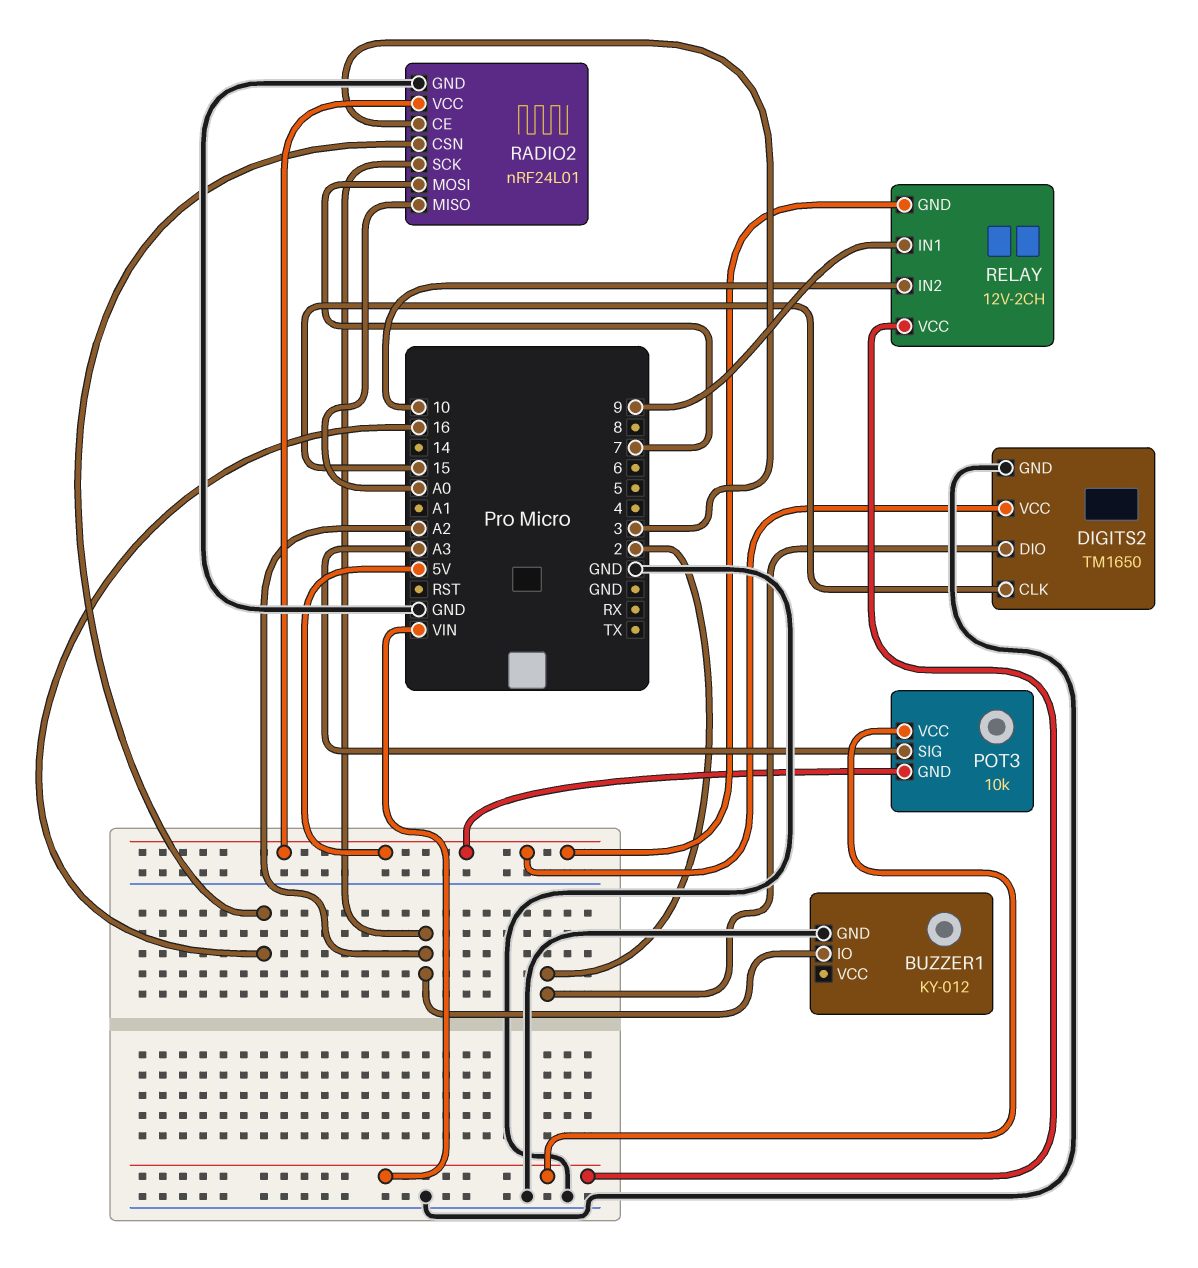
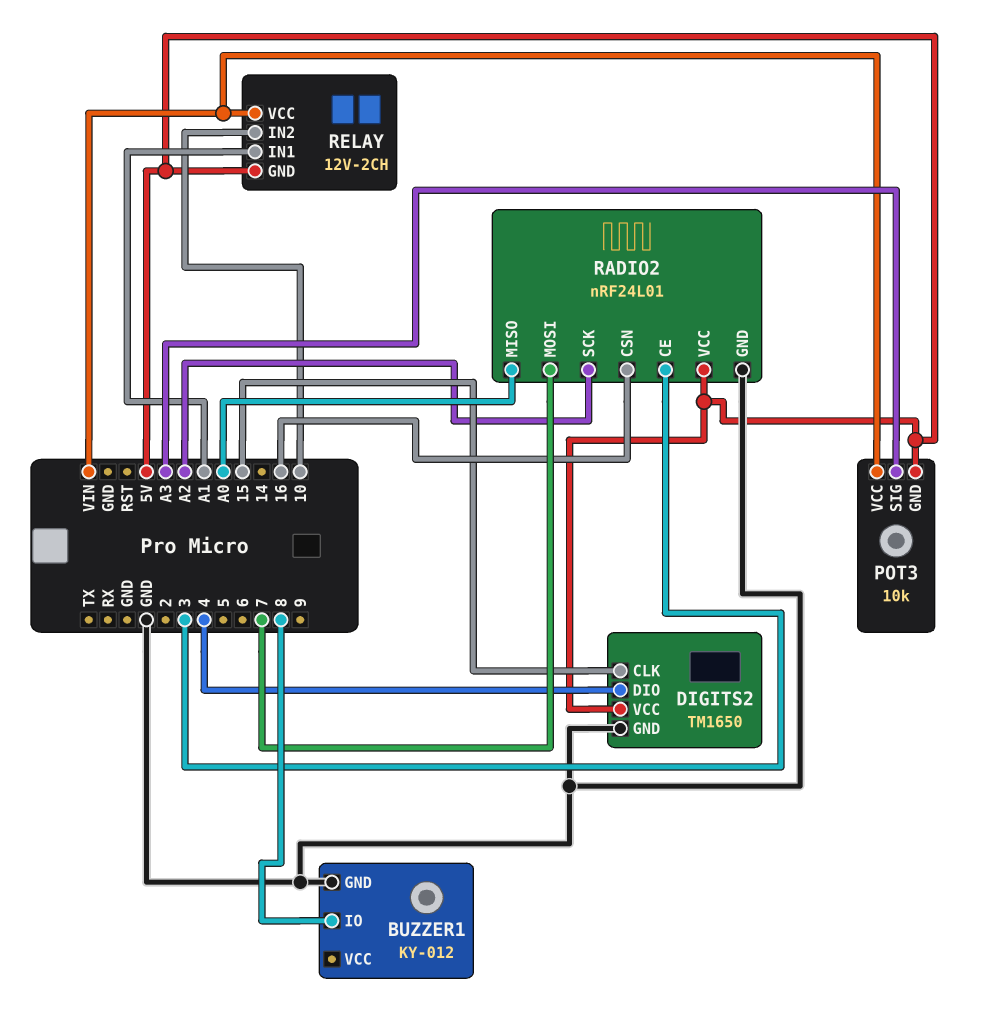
BUZZER1 pin IO: A2 -> 8
DIGITS2 pin DIO: 2 -> 4
RELAY pin IN1: 9 -> A1

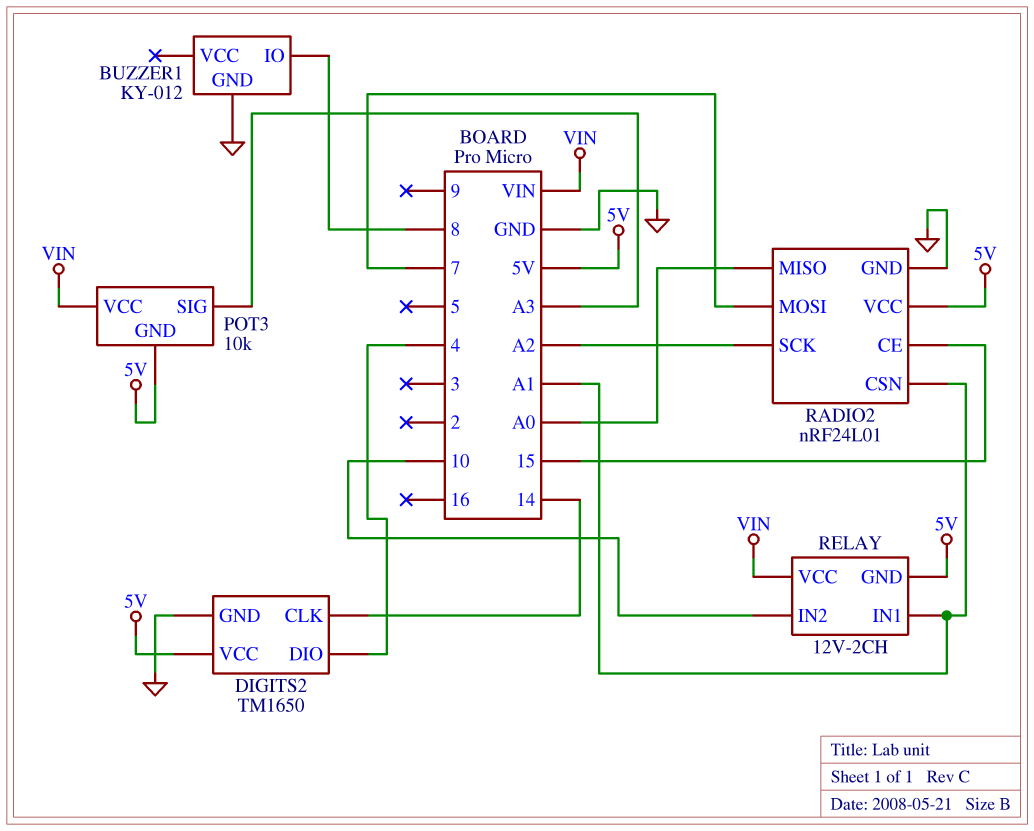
DIGITS2 pin CLK: 15 -> 14
RADIO2 pin CE: 3 -> 15
RADIO2 pin CSN: 16 -> A1

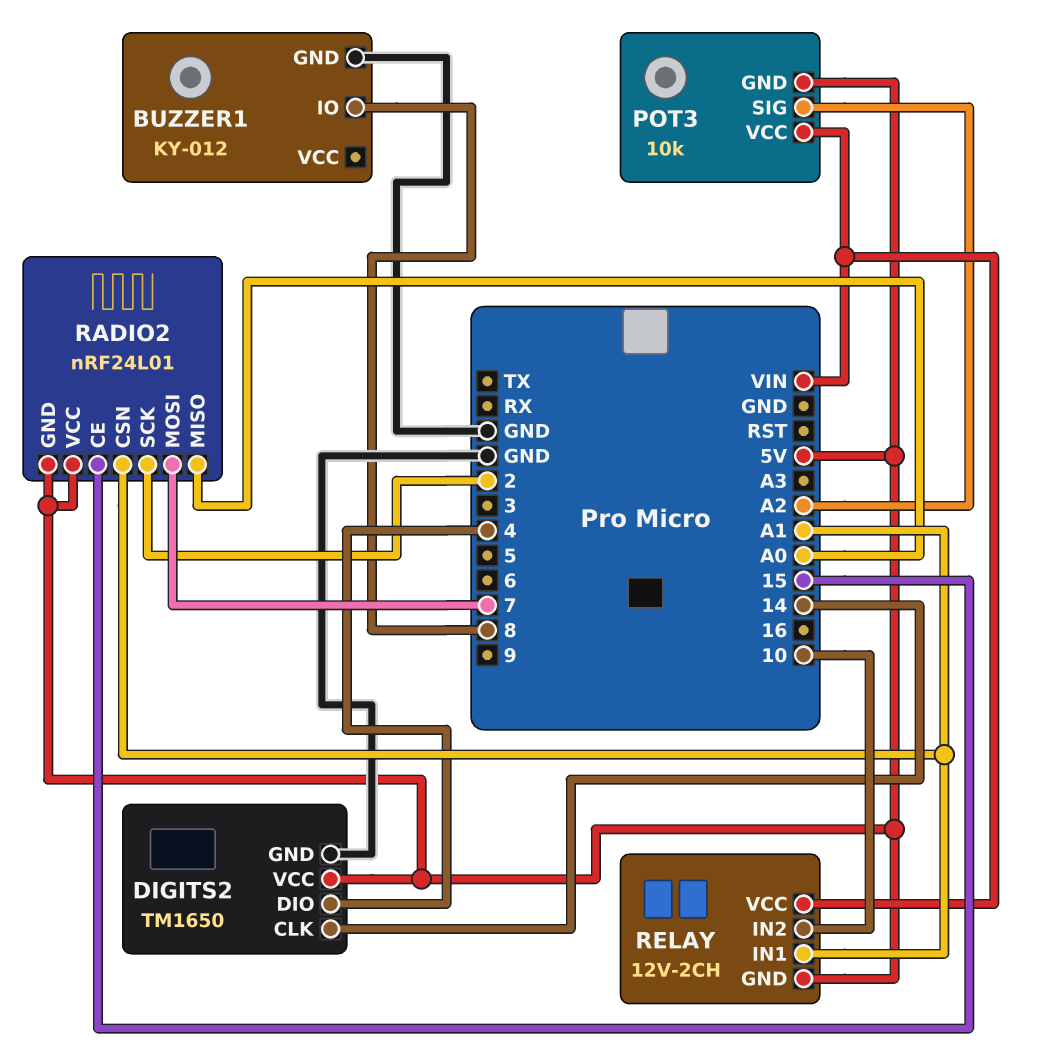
POT3 pin SIG: A3 -> A2
RADIO2 pin GND: GND -> 5V
RADIO2 pin SCK: A2 -> 2

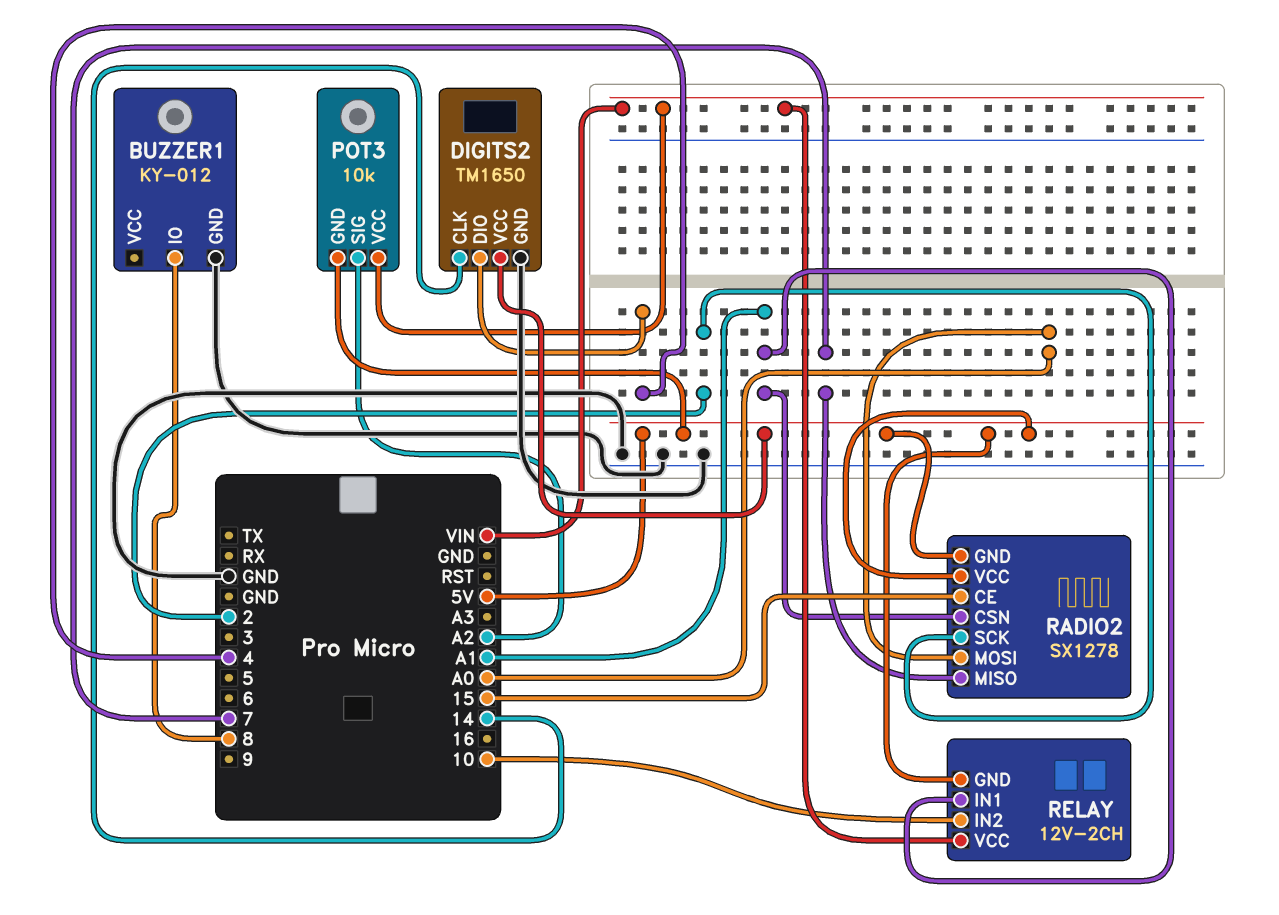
RADIO2: nRF24L01 -> SX1278
RADIO2 pin MISO: A0 -> 7
RADIO2 pin MOSI: 7 -> A0

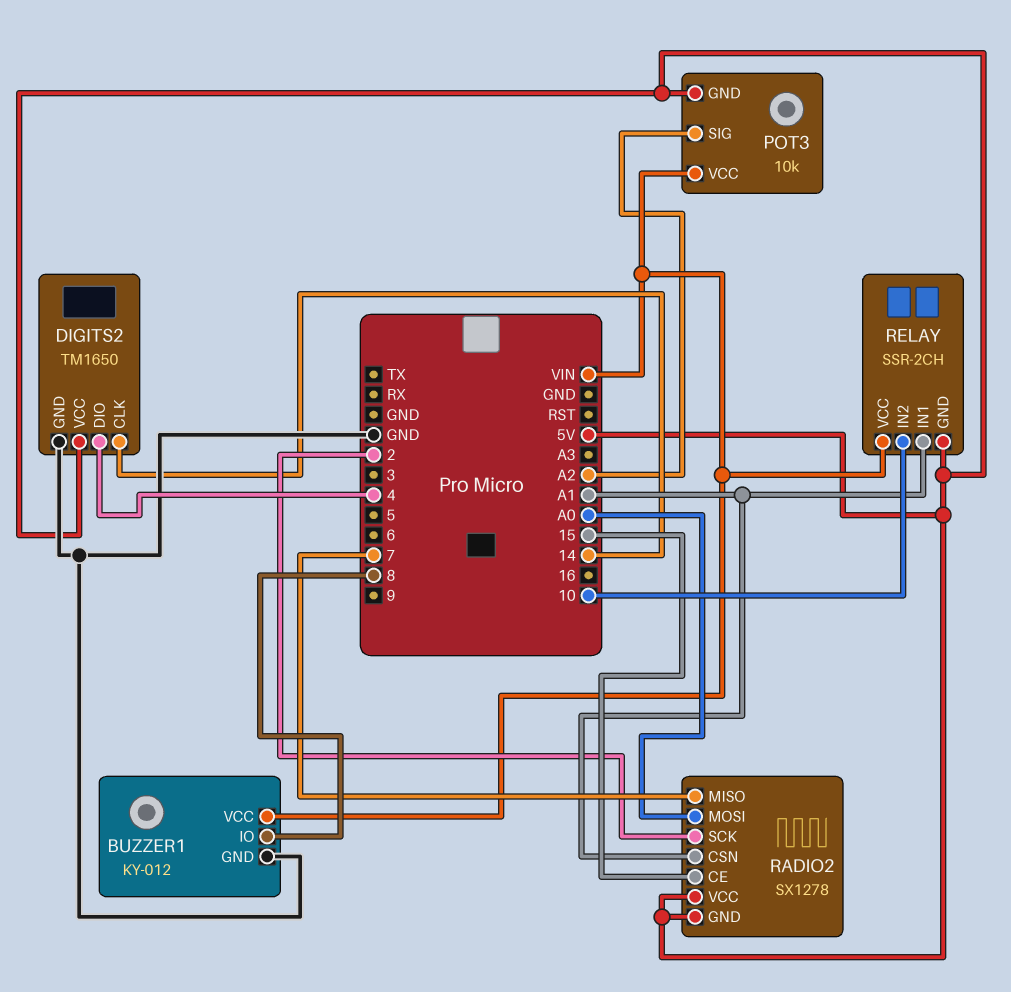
BUZZER1 pin VCC: none -> VIN
RELAY: 12V-2CH -> SSR-2CH

